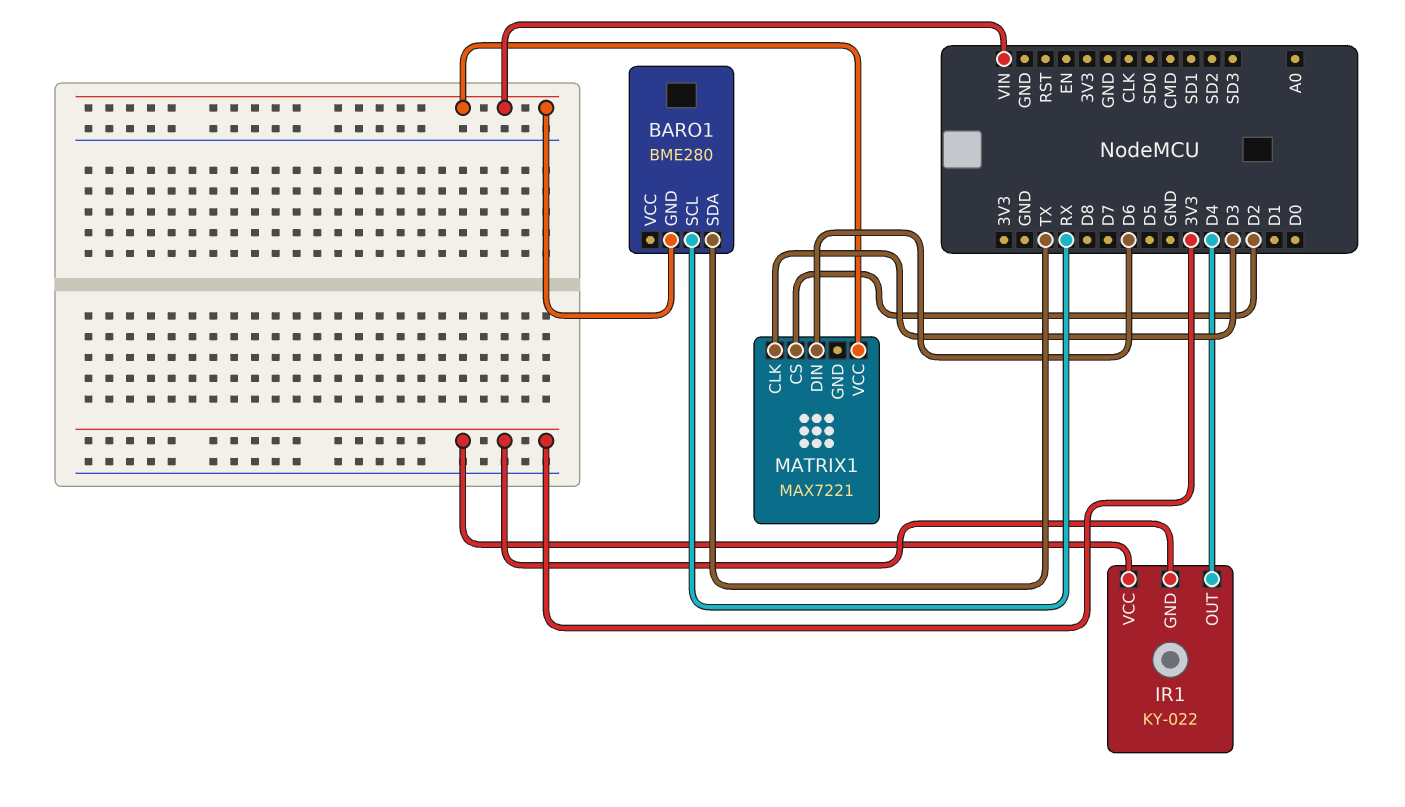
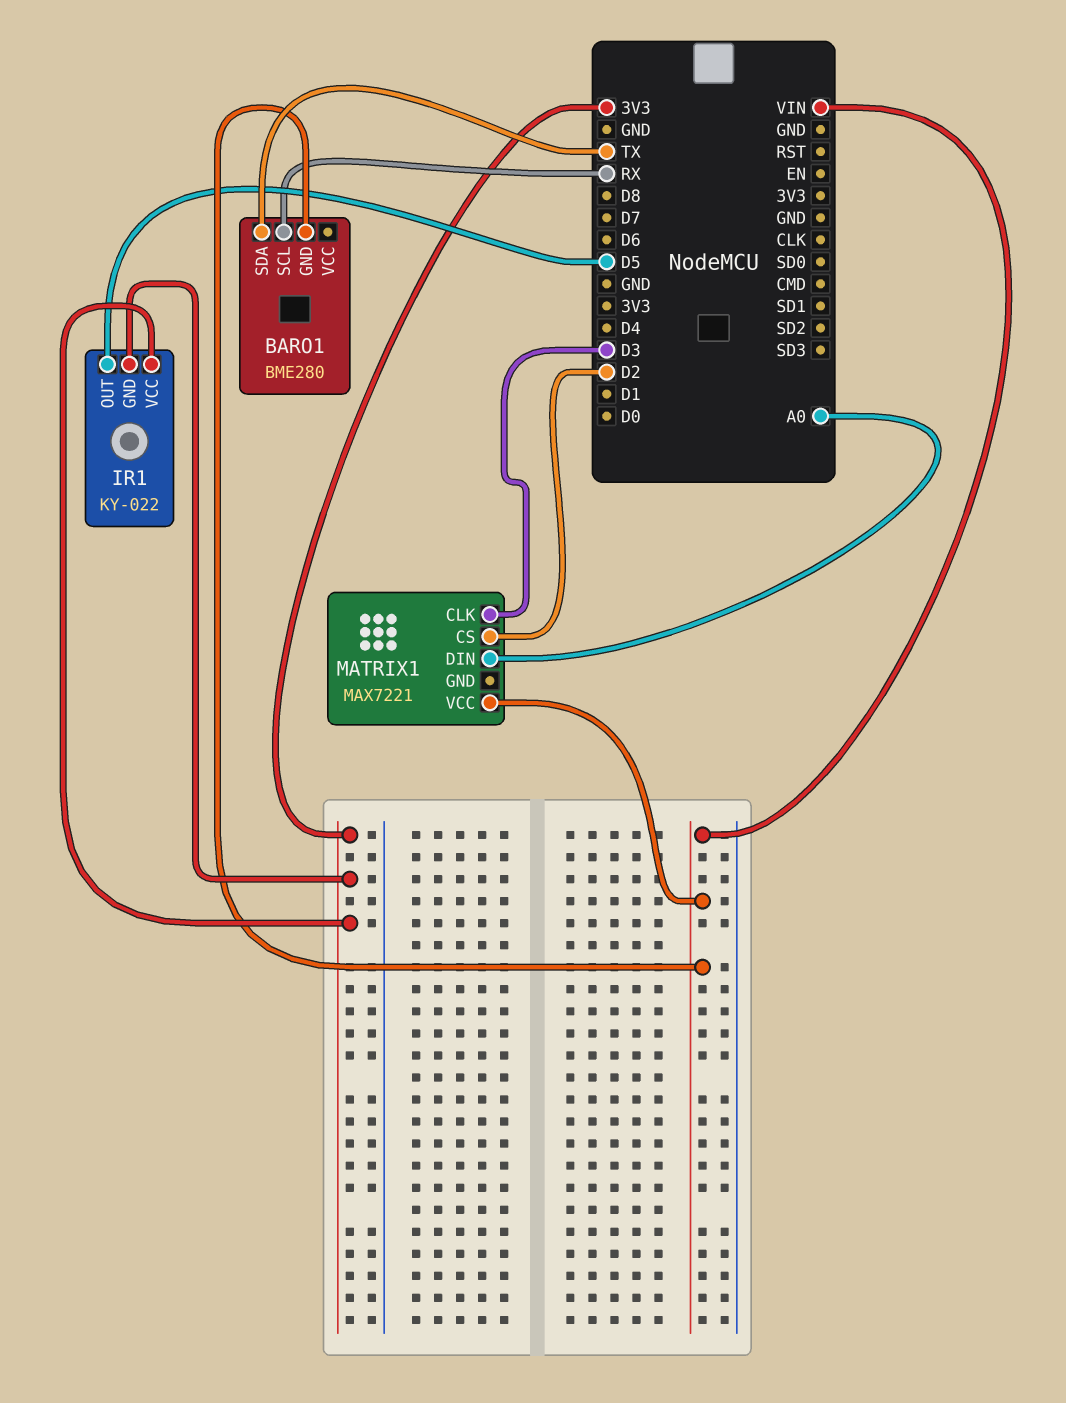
IR1 pin OUT: D4 -> D5
MATRIX1 pin DIN: D6 -> A0

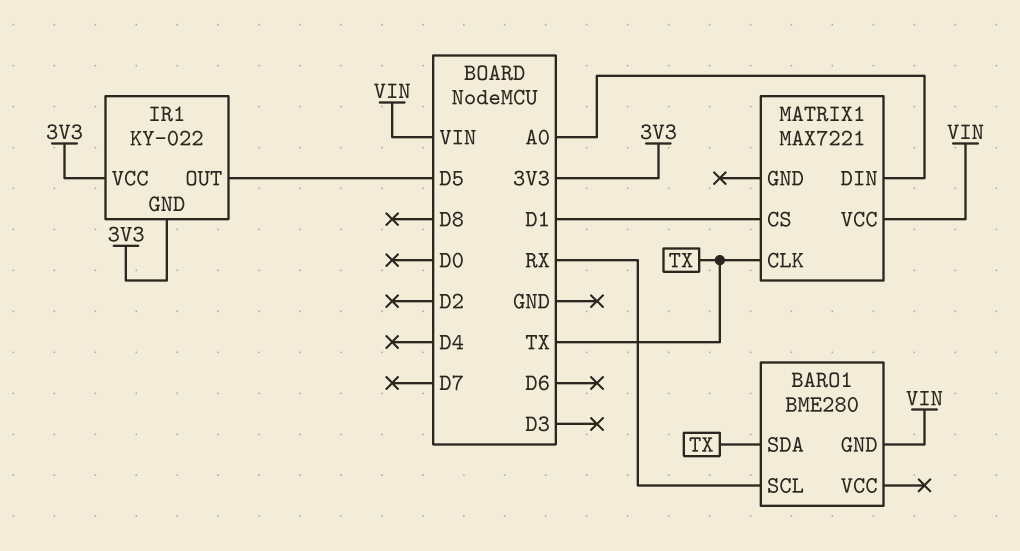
MATRIX1 pin CLK: D3 -> TX
MATRIX1 pin CS: D2 -> D1

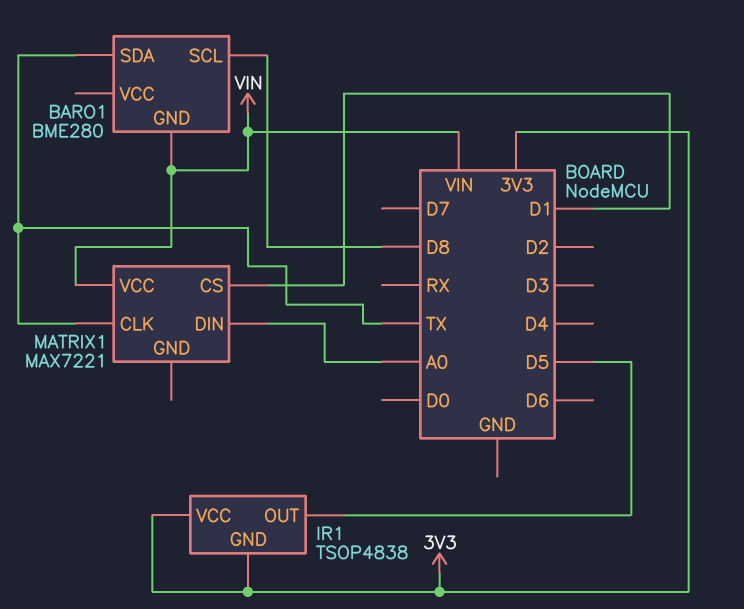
BARO1 pin SCL: RX -> D8
IR1: KY-022 -> TSOP4838

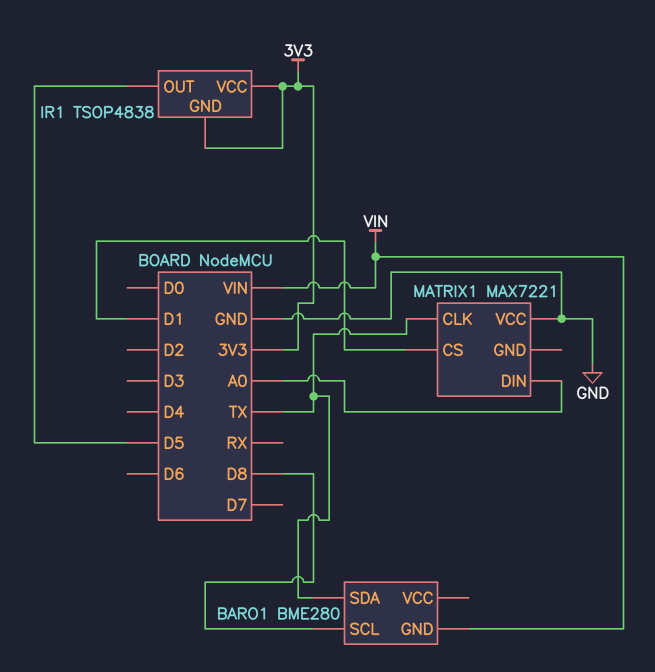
MATRIX1 pin VCC: VIN -> GND

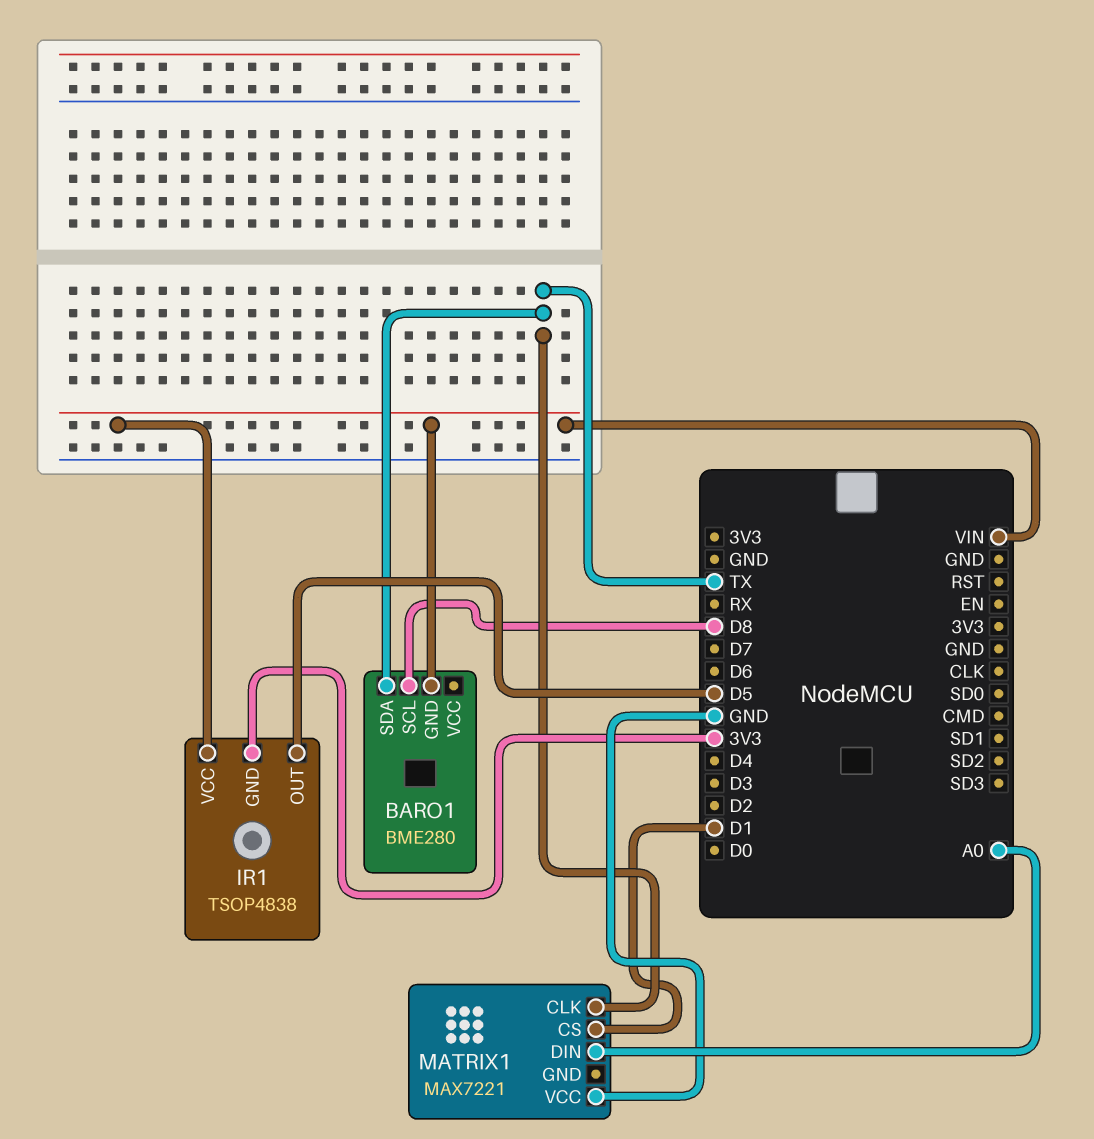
IR1 pin VCC: 3V3 -> VIN

